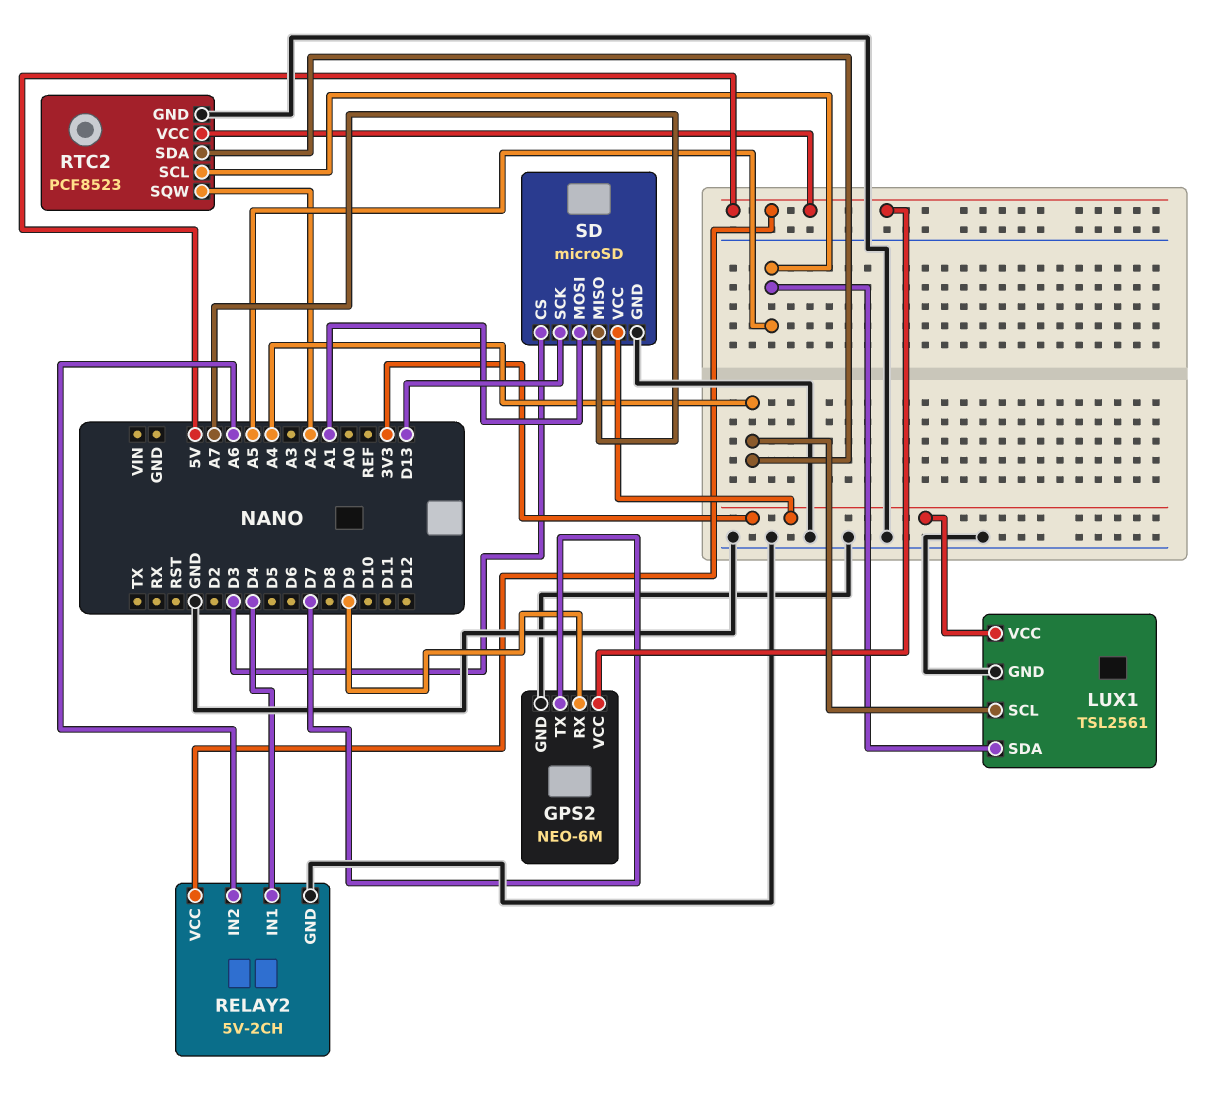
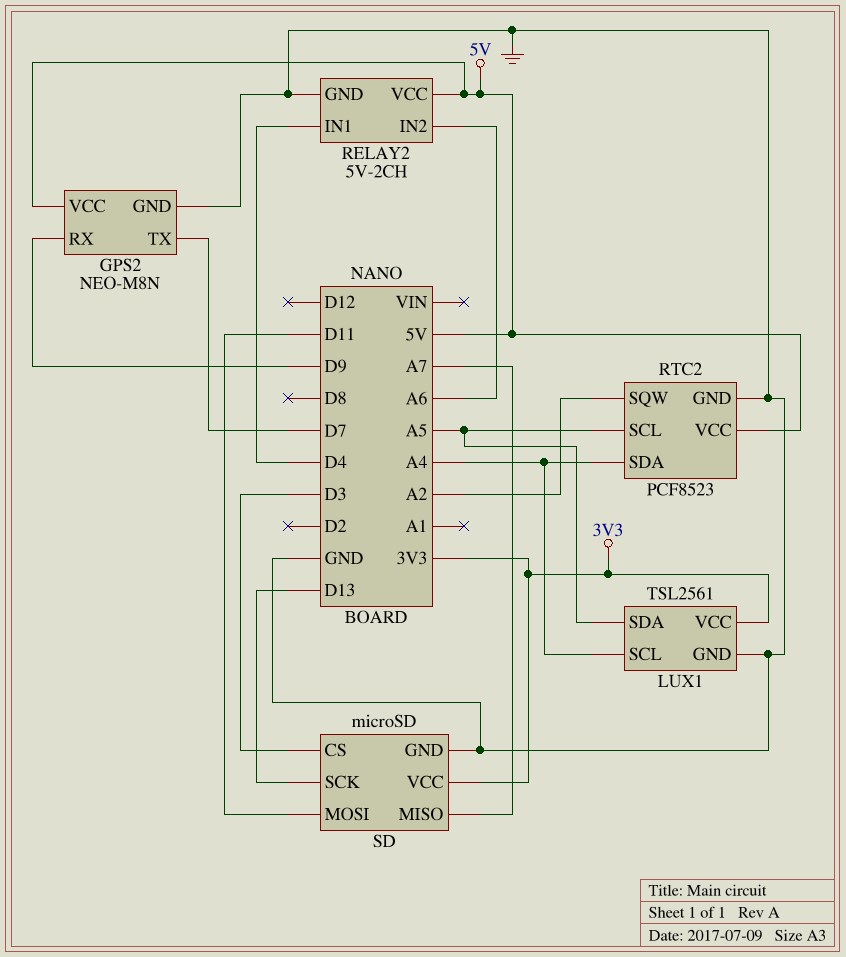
GPS2: NEO-6M -> NEO-M8N
SD pin MOSI: A1 -> D11

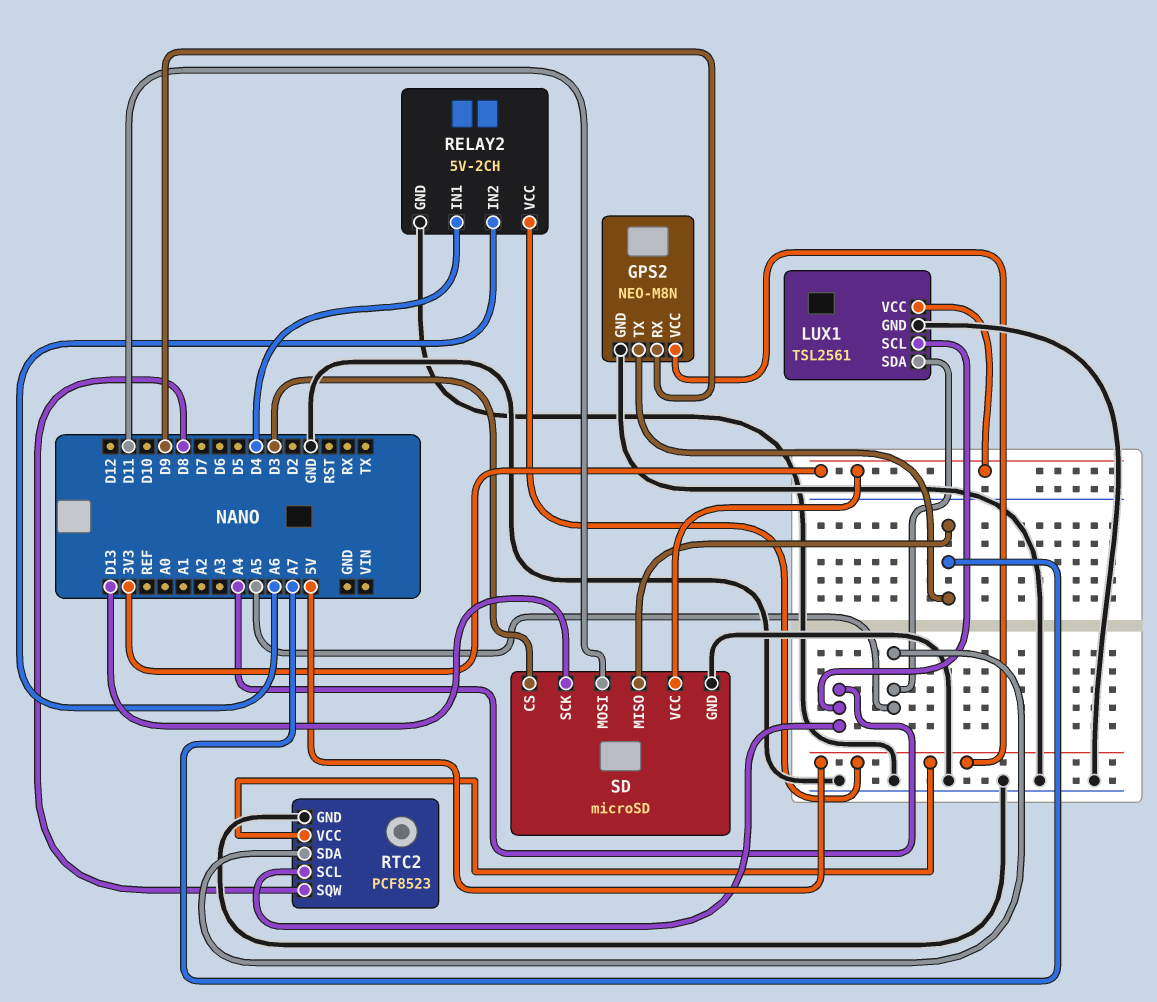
GPS2 pin TX: D7 -> A7
RTC2 pin SCL: A5 -> A4
RTC2 pin SDA: A4 -> A5
RTC2 pin SQW: A2 -> D8

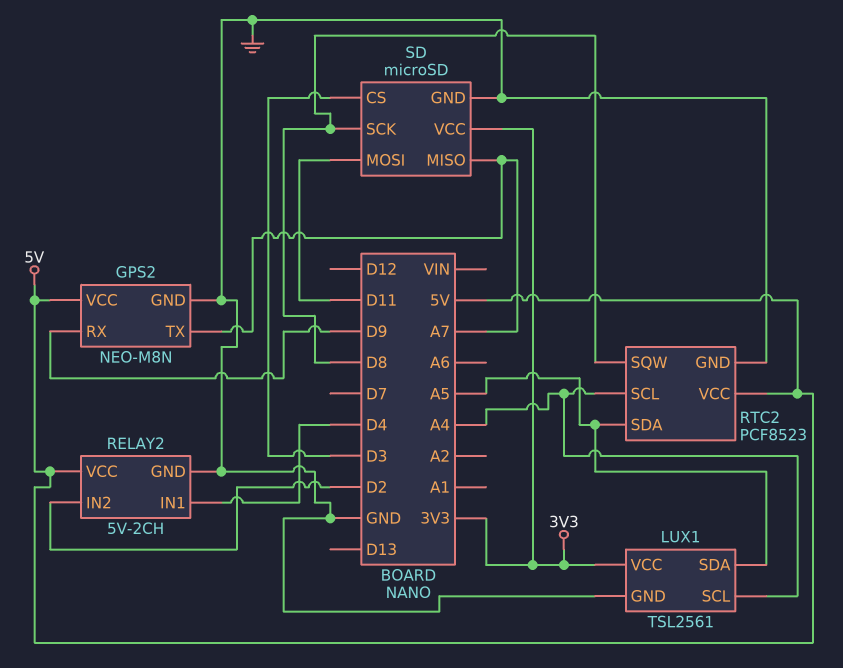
RELAY2 pin IN2: A6 -> D2
SD pin SCK: D13 -> D8

